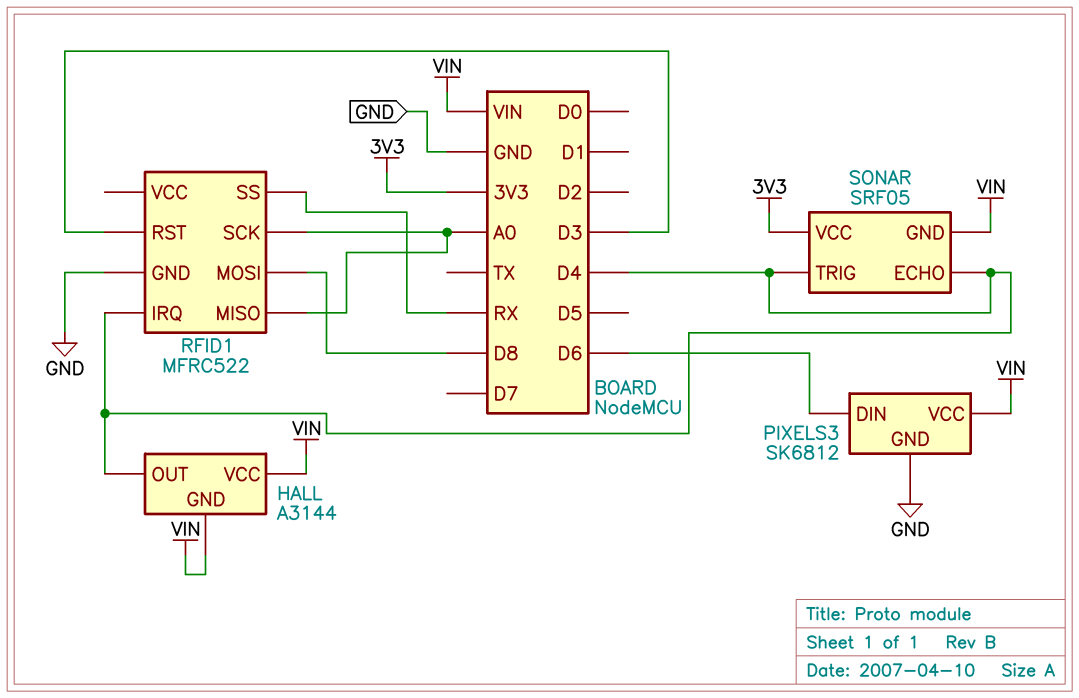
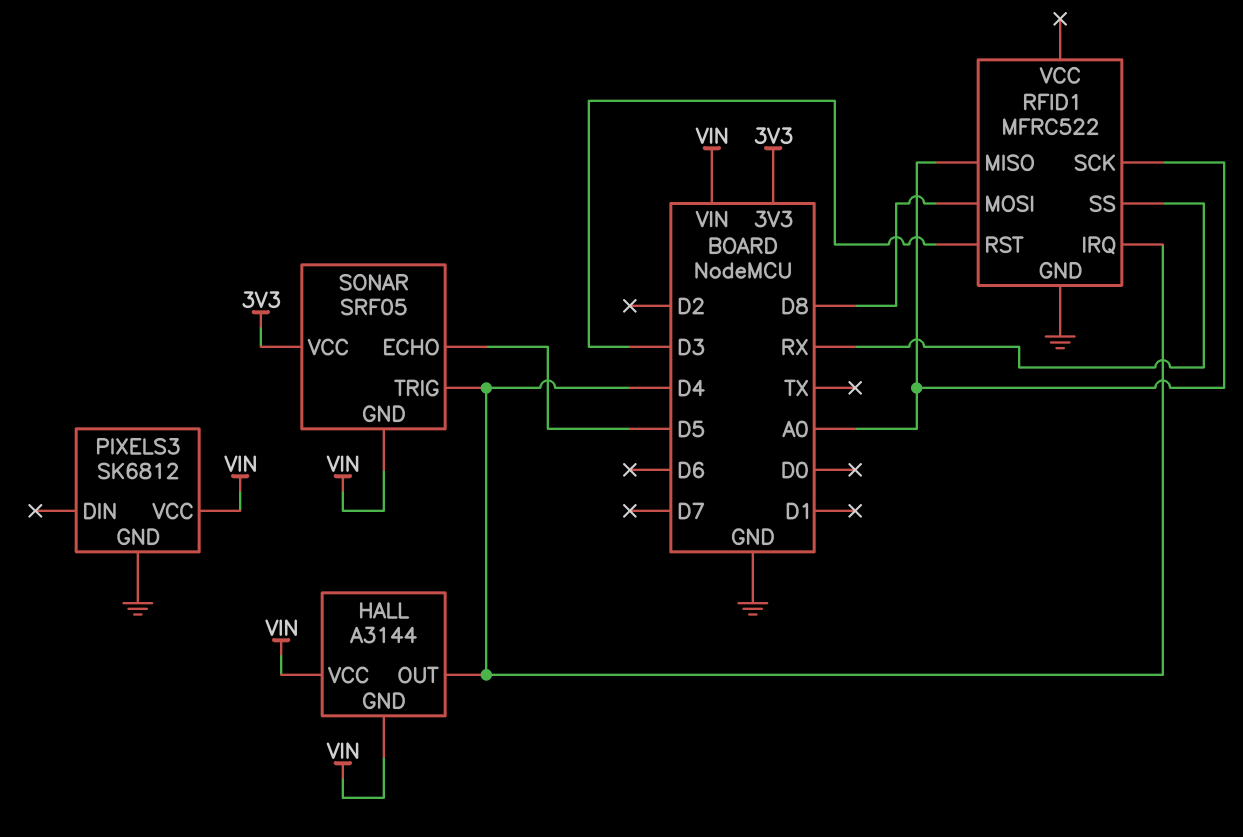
PIXELS3 pin DIN: D6 -> none
SONAR pin ECHO: D4 -> D5

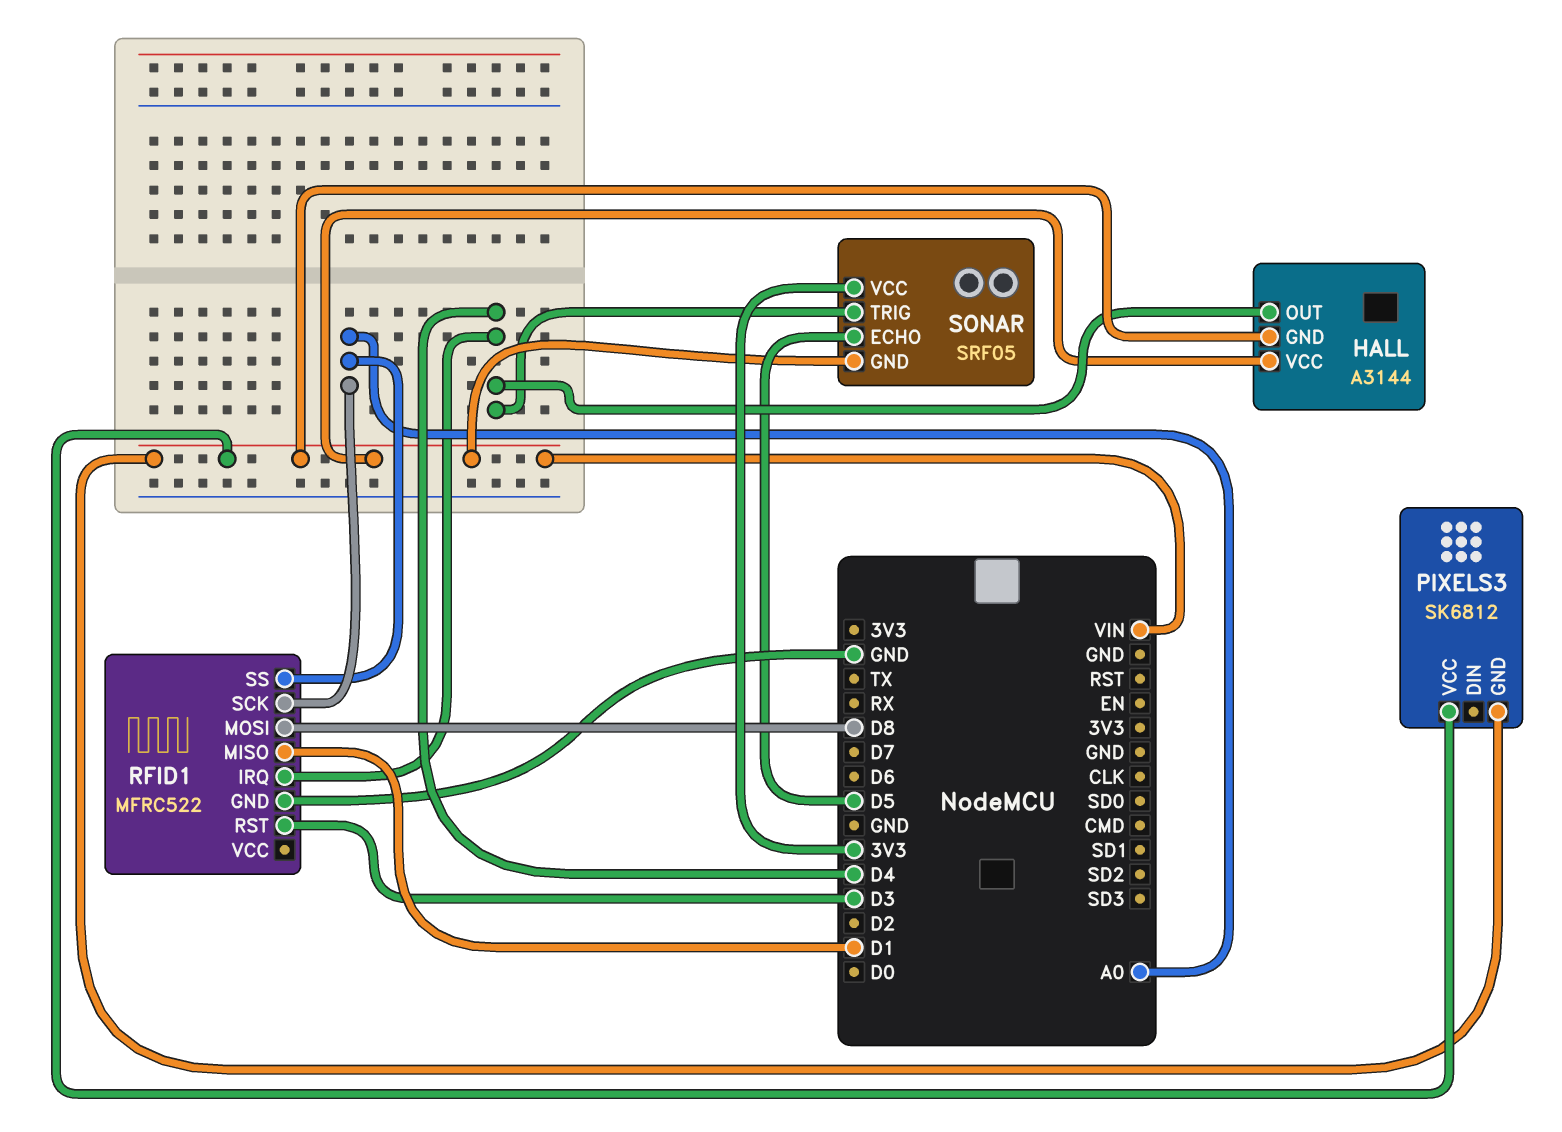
PIXELS3 pin GND: GND -> VIN
RFID1 pin MISO: A0 -> D1
RFID1 pin SS: RX -> A0

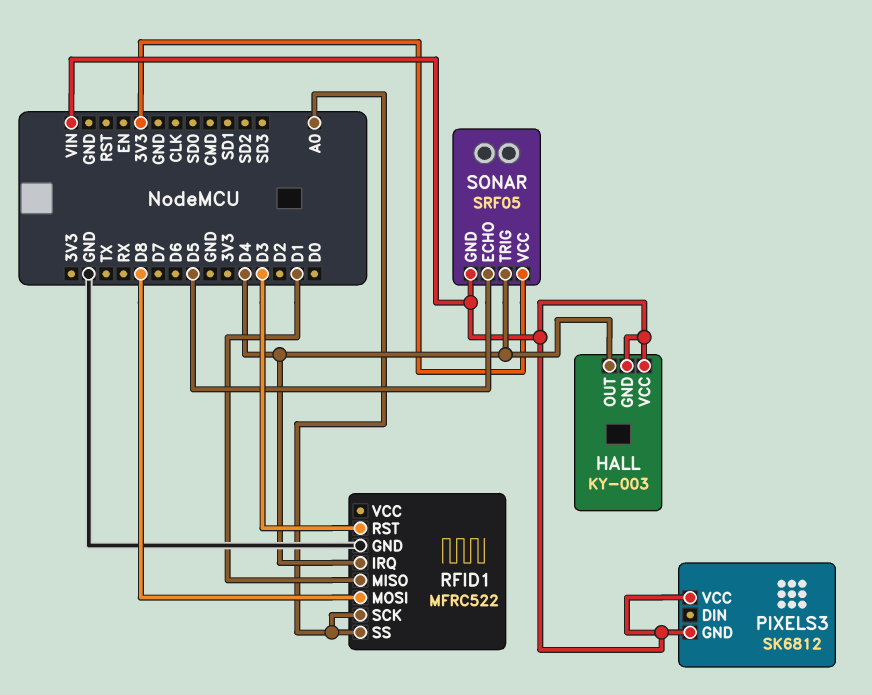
HALL: A3144 -> KY-003

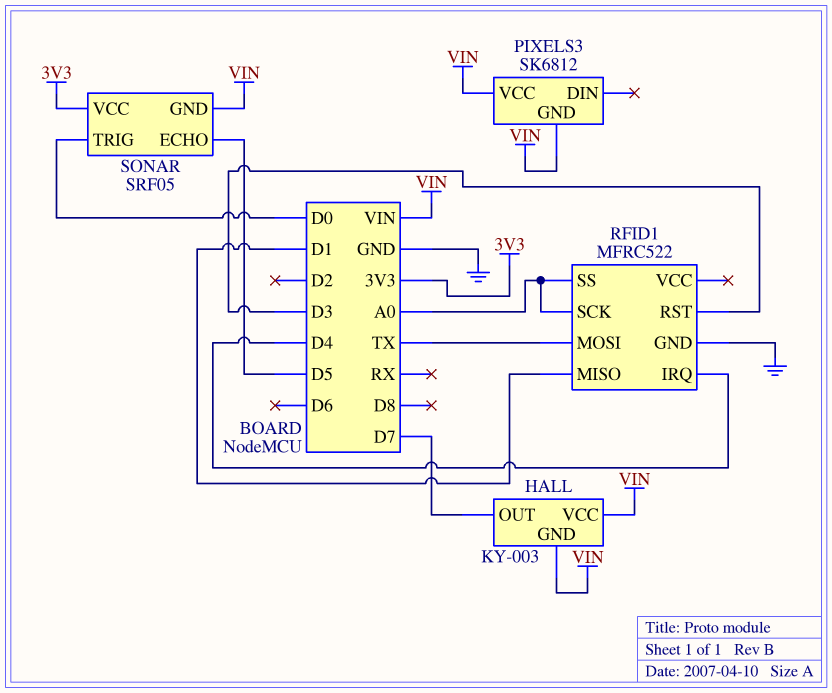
HALL pin OUT: D4 -> D7
RFID1 pin MOSI: D8 -> TX
SONAR pin TRIG: D4 -> D0

